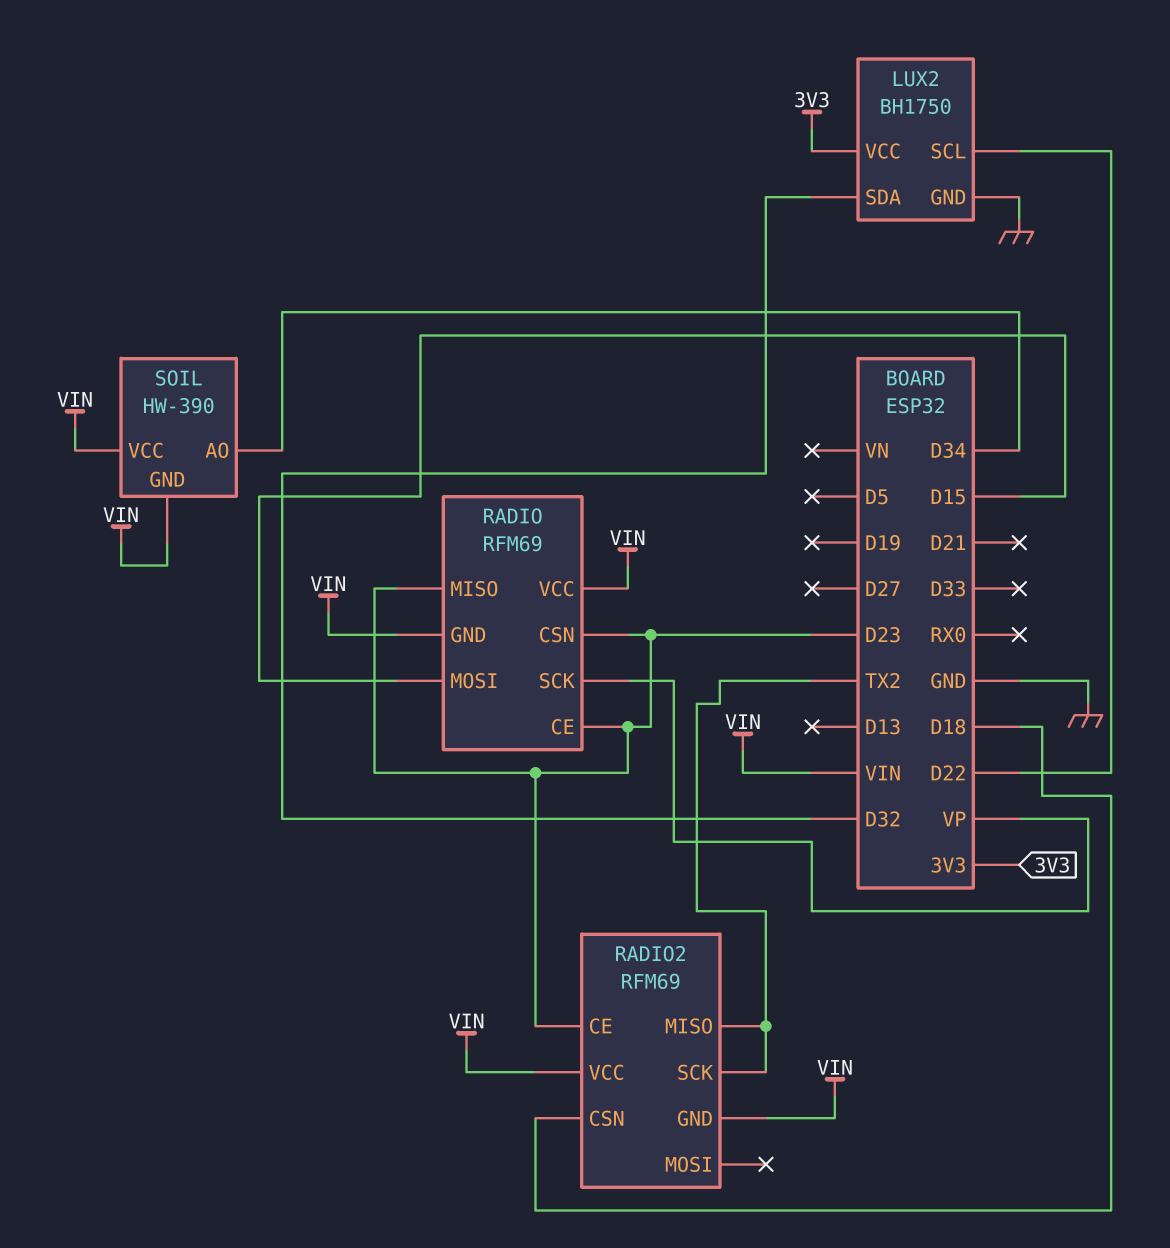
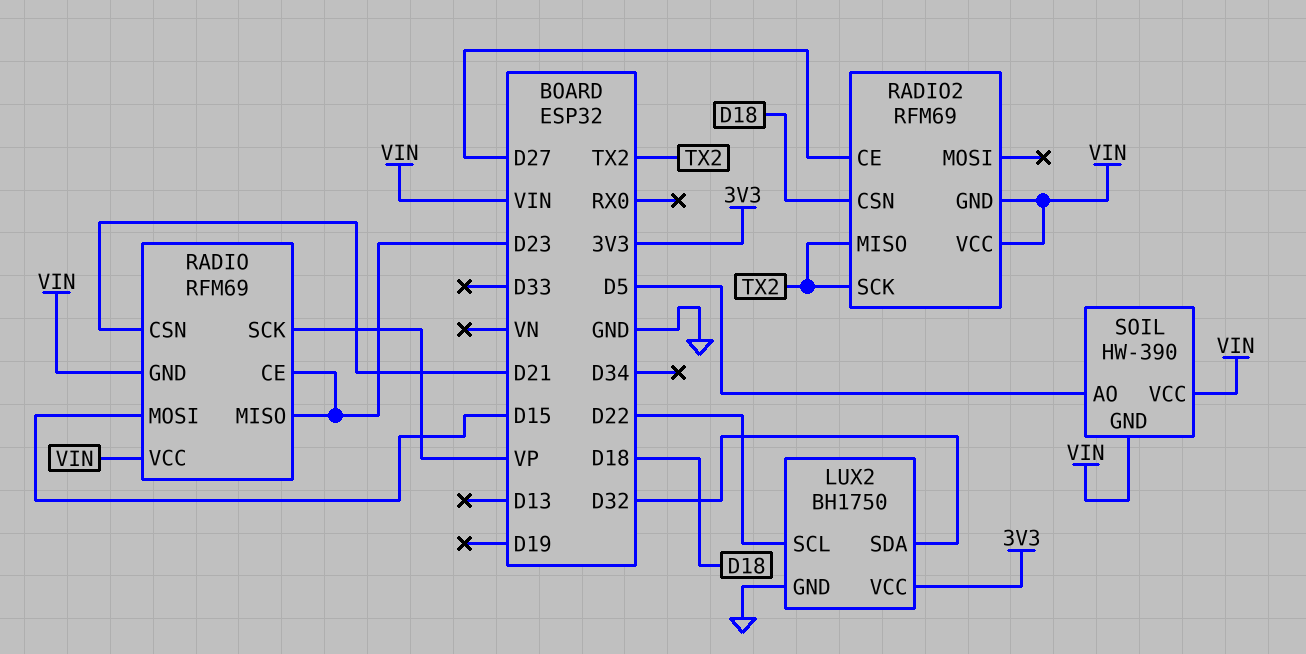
RADIO pin CSN: D23 -> D21
RADIO2 pin CE: D23 -> D27
SOIL pin AO: D34 -> D5

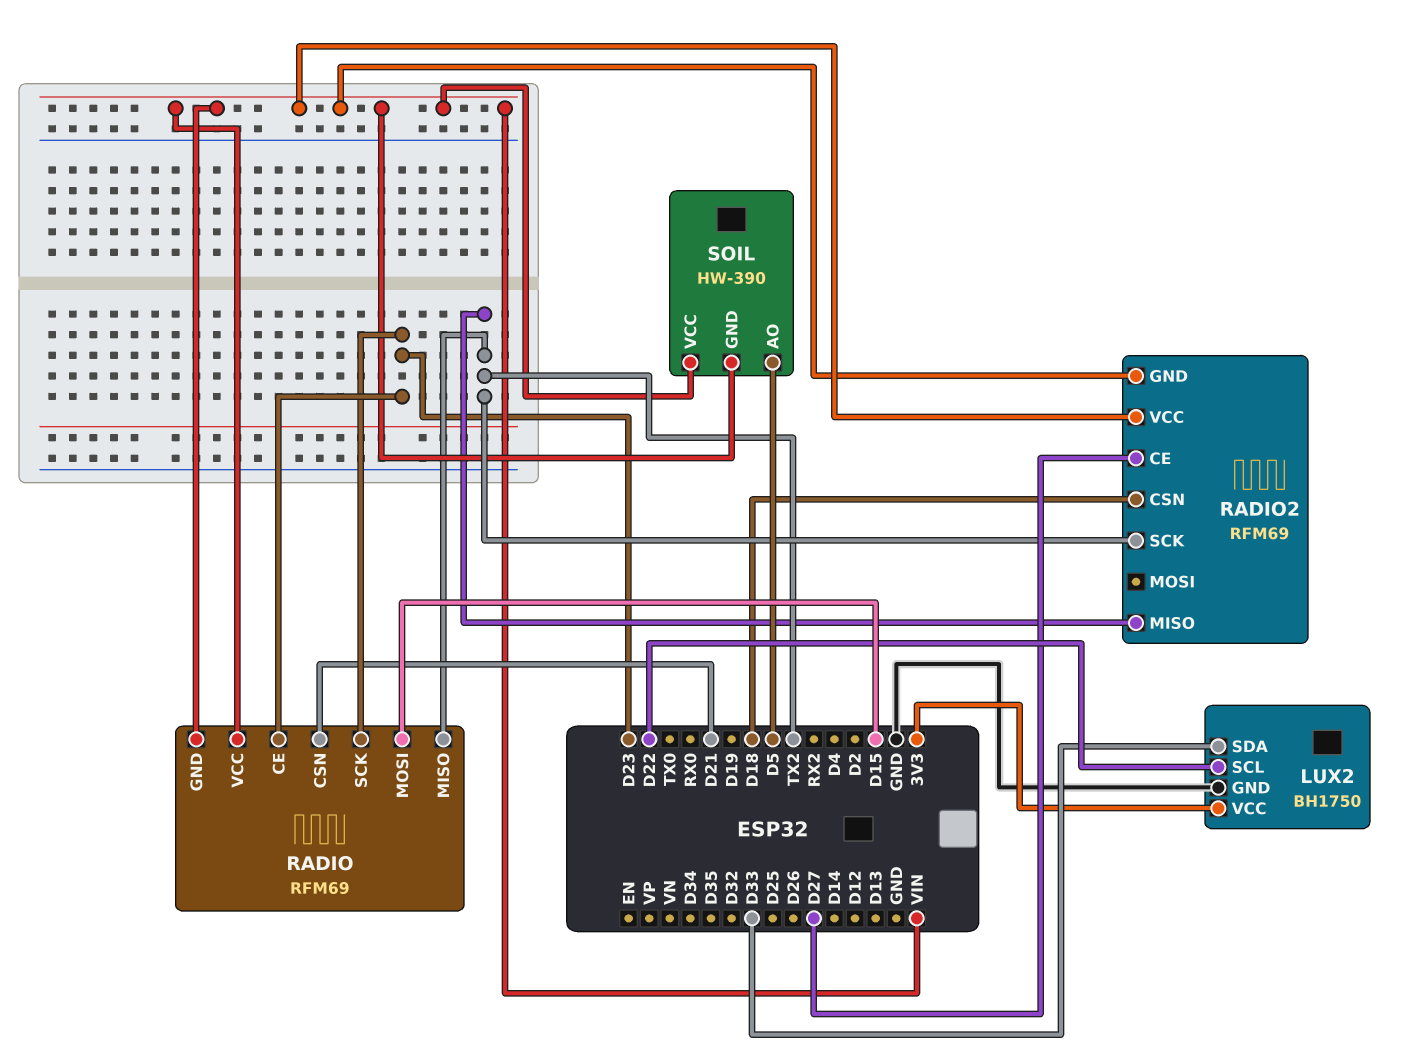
LUX2 pin SDA: D32 -> D33
RADIO pin MISO: D23 -> TX2
RADIO pin SCK: VP -> D23

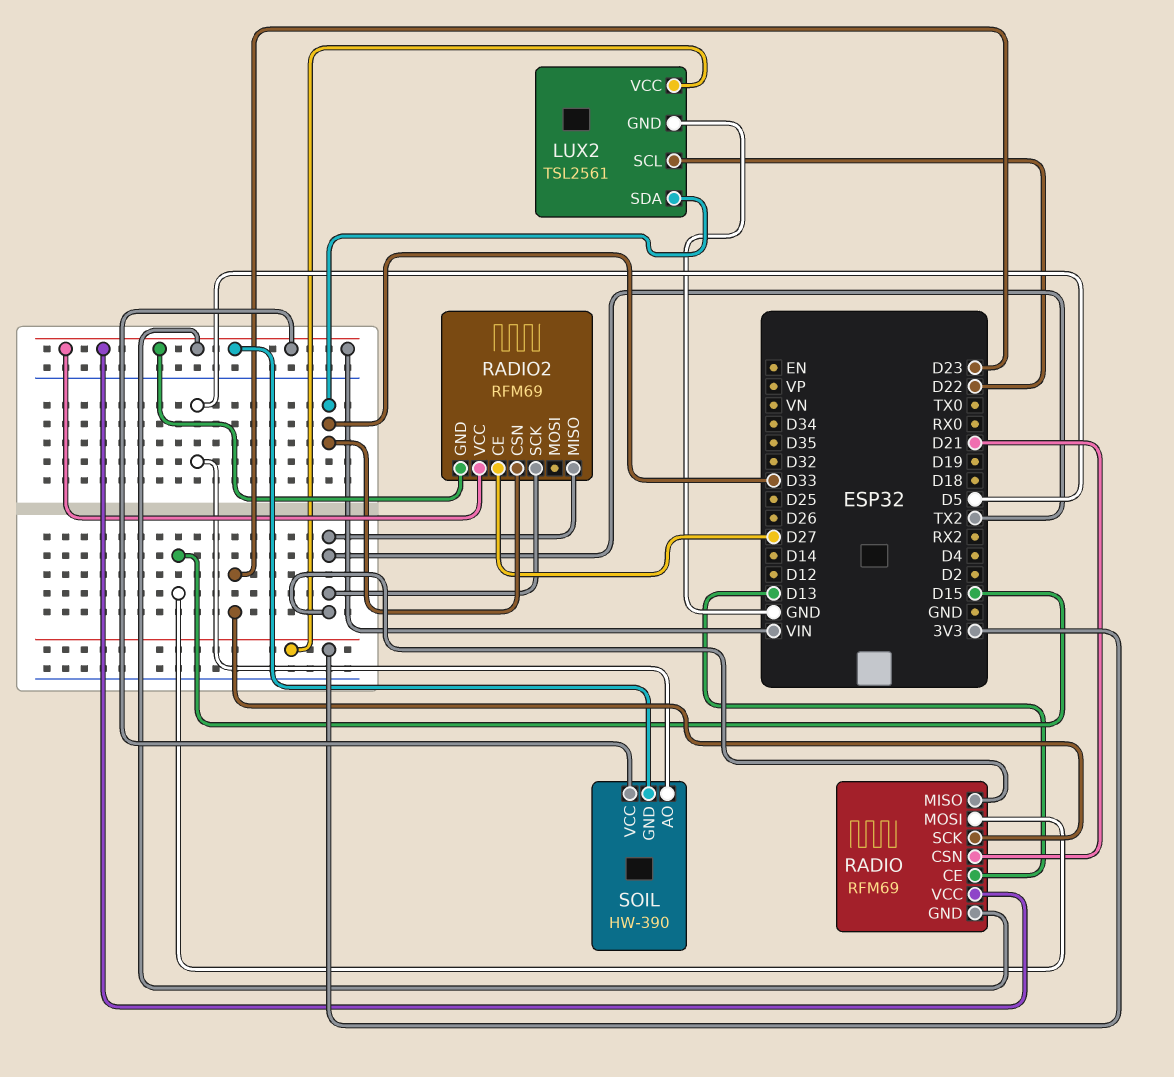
LUX2: BH1750 -> TSL2561
RADIO pin CE: D23 -> D13
RADIO2 pin CSN: D18 -> D33

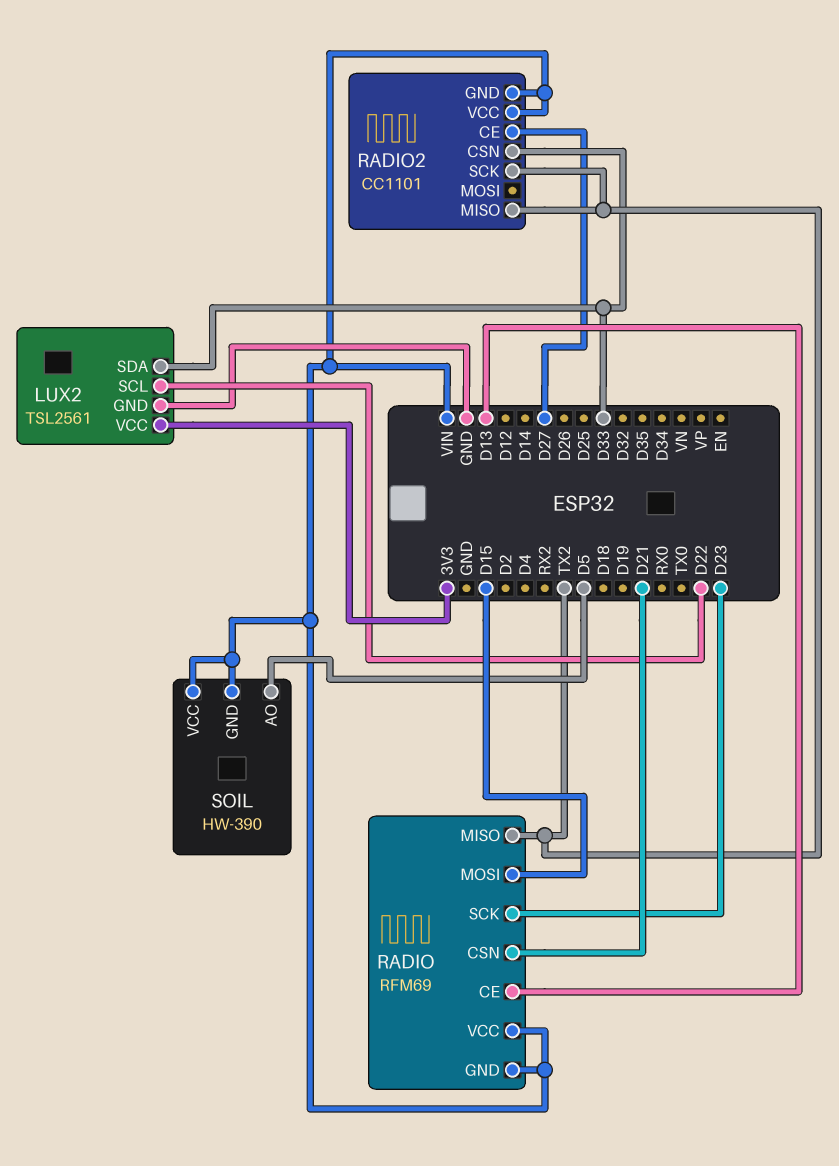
RADIO2: RFM69 -> CC1101

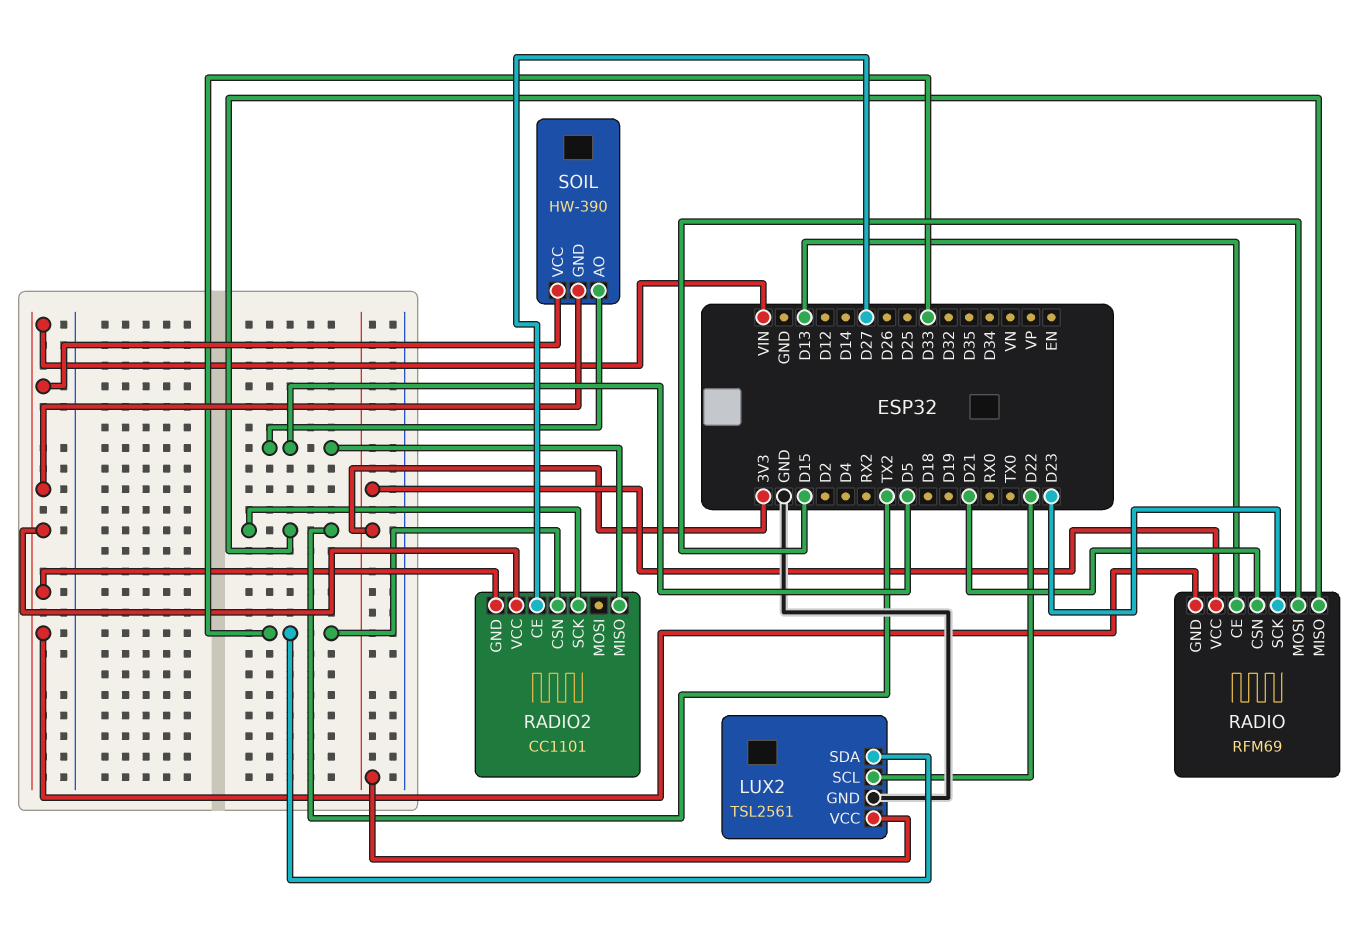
RADIO pin VCC: VIN -> 3V3
RADIO2 pin MISO: TX2 -> D5

